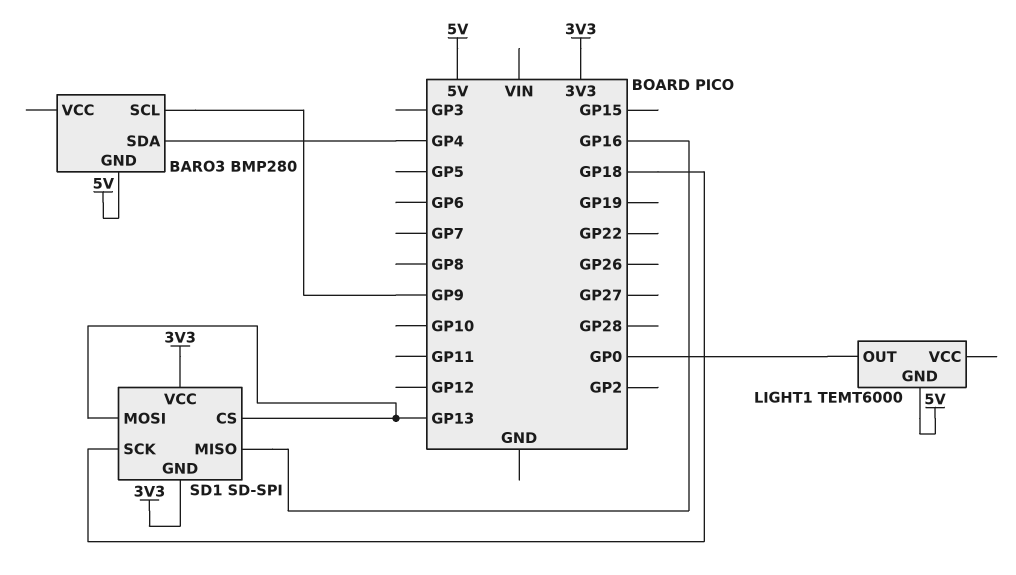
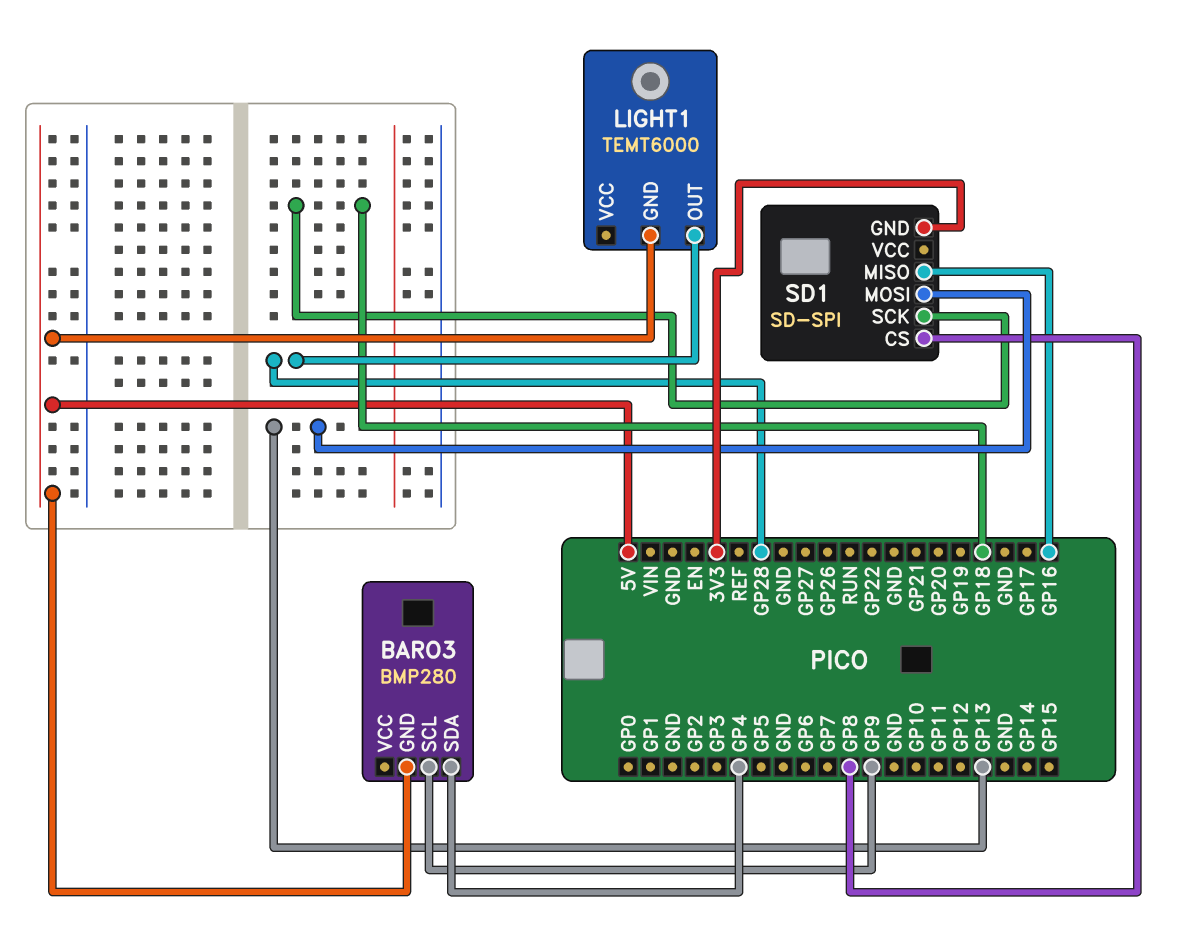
LIGHT1 pin OUT: GP0 -> GP28
SD1 pin CS: GP13 -> GP8
SD1 pin VCC: 3V3 -> none

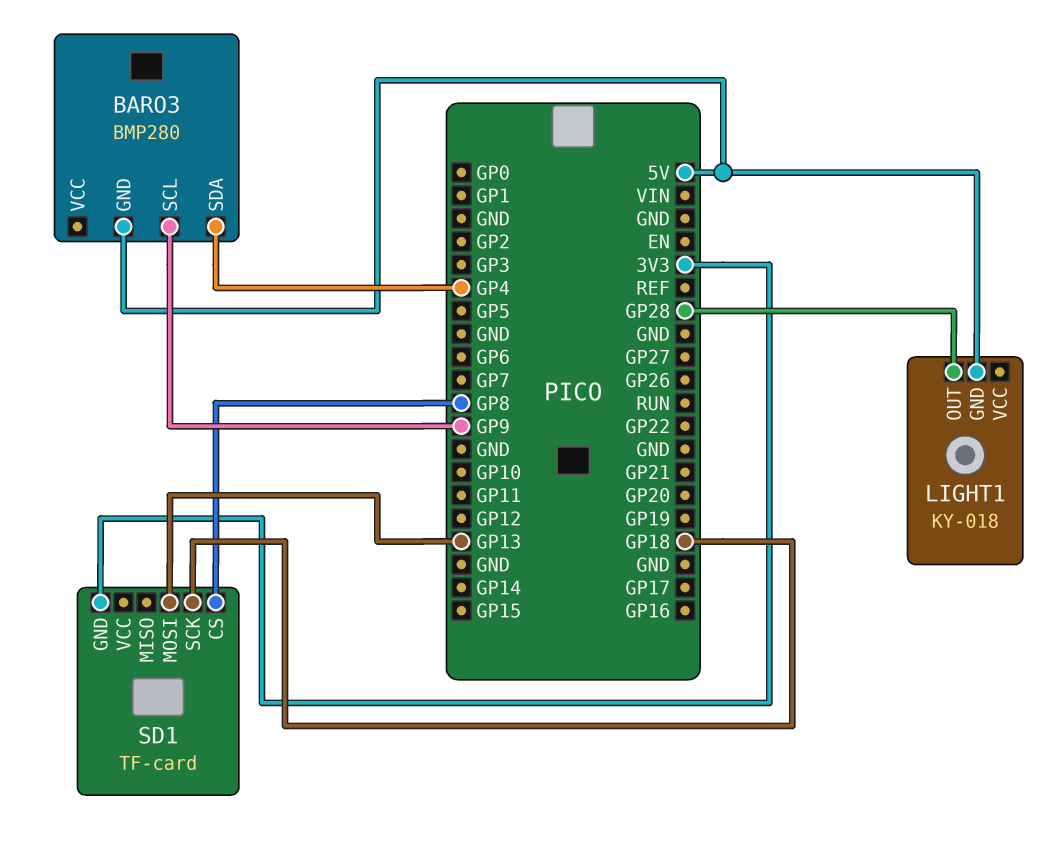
LIGHT1: TEMT6000 -> KY-018
SD1: SD-SPI -> TF-card
SD1 pin MISO: GP16 -> none

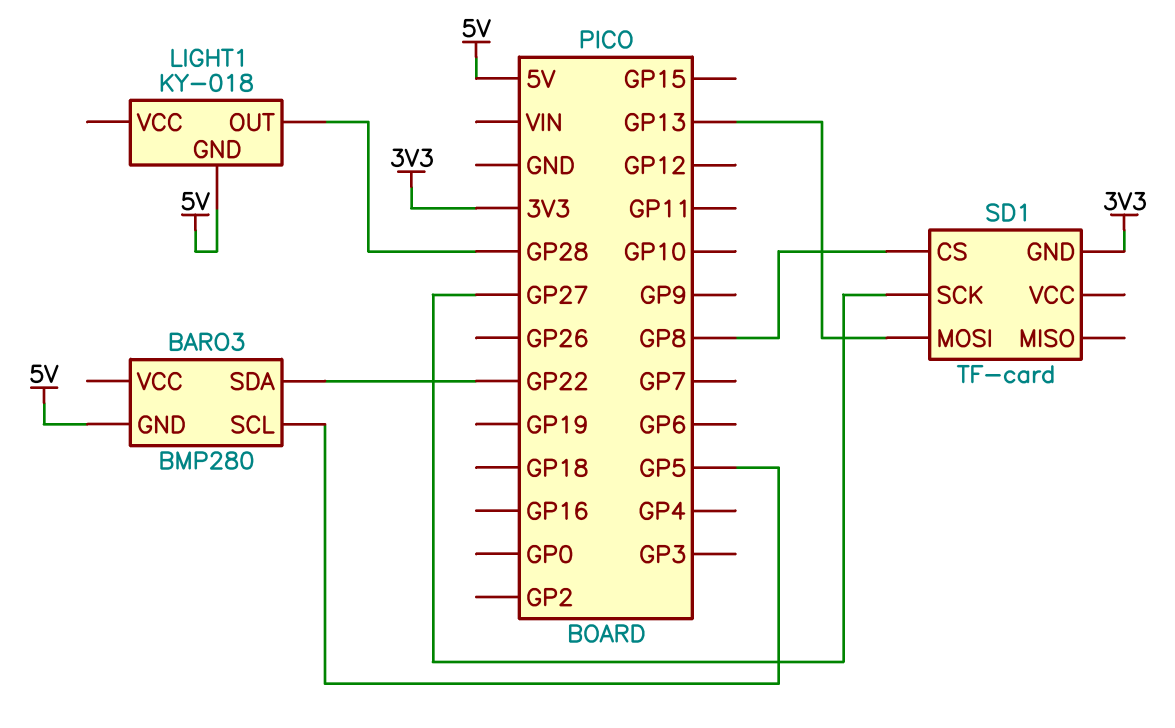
BARO3 pin SCL: GP9 -> GP5
BARO3 pin SDA: GP4 -> GP22
SD1 pin SCK: GP18 -> GP27

